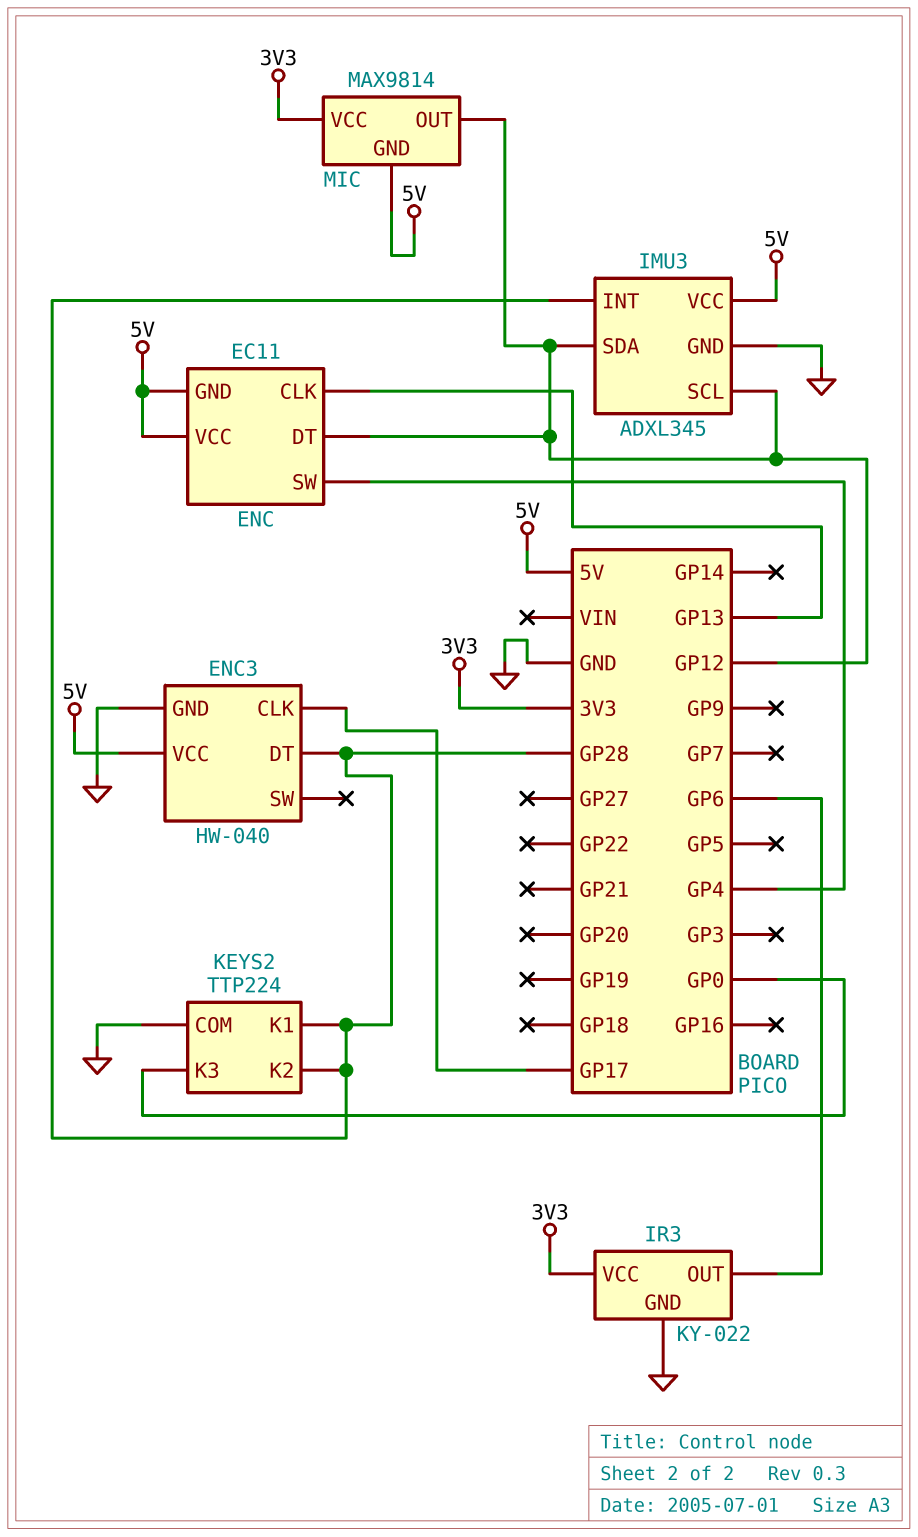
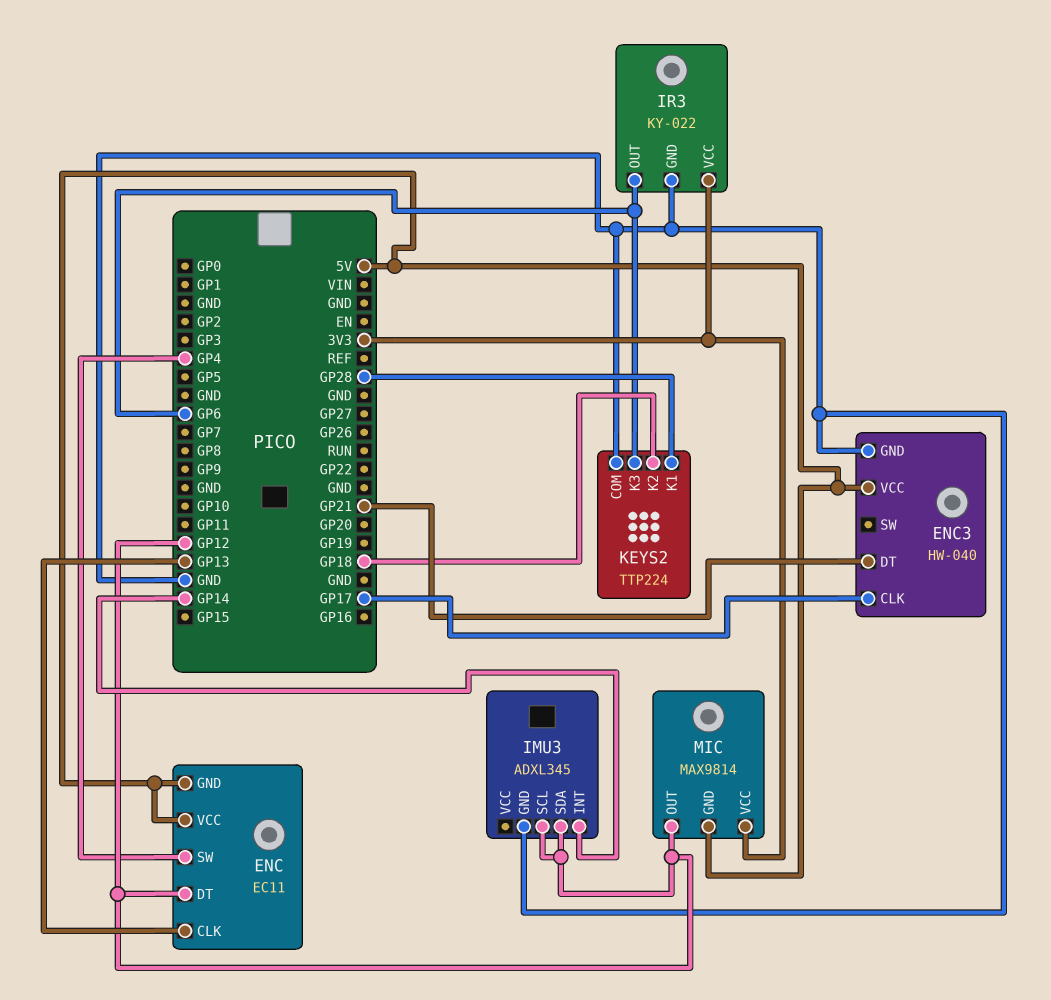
ENC3 pin DT: GP28 -> GP21
IMU3 pin INT: GP28 -> GP14
IMU3 pin VCC: 5V -> none
KEYS2 pin K2: GP28 -> GP18
KEYS2 pin K3: GP0 -> GP6

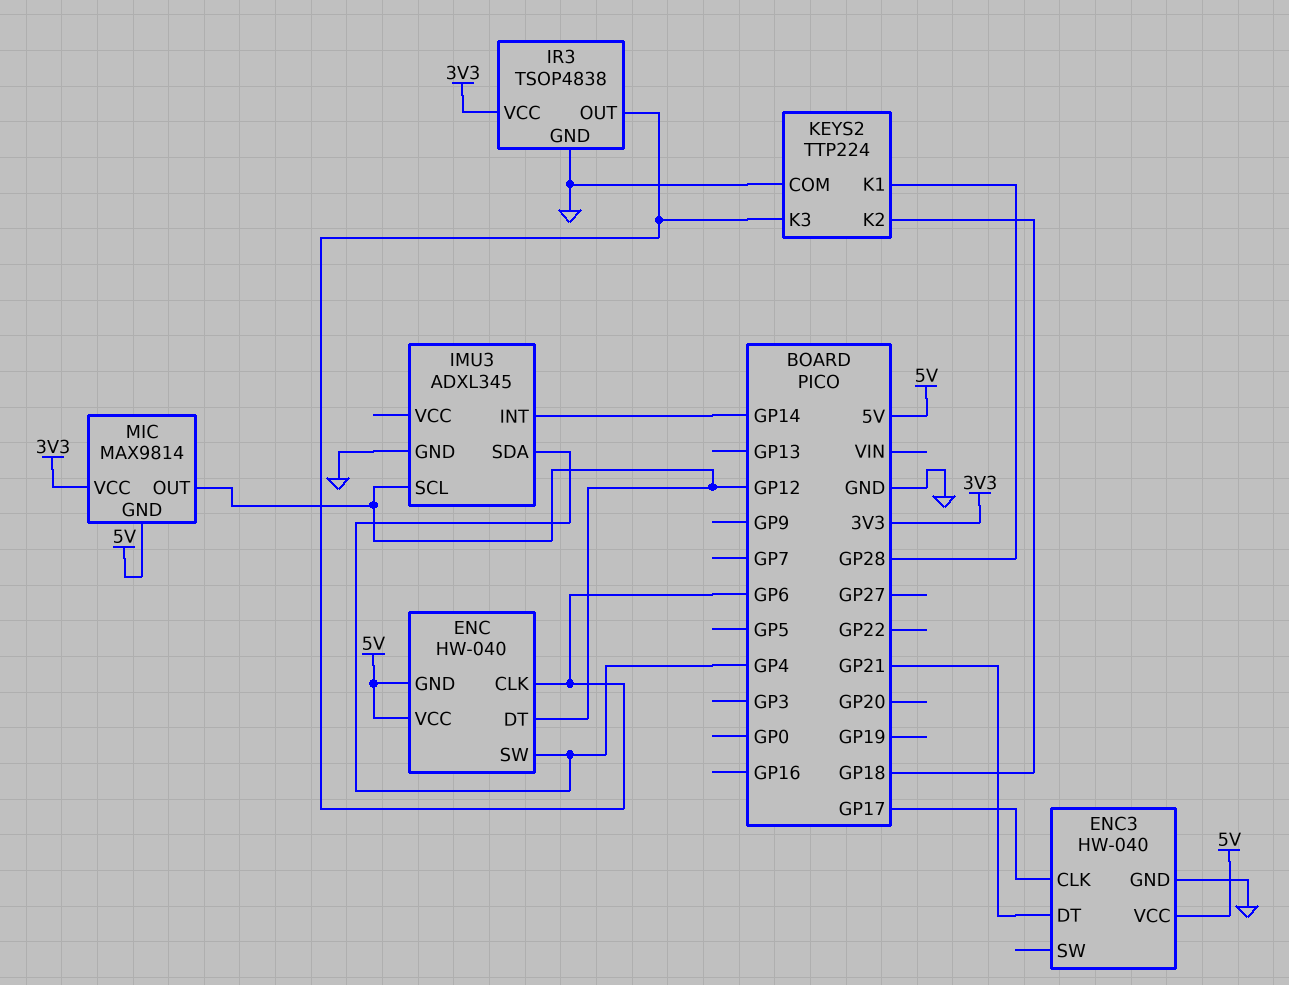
ENC: EC11 -> HW-040
ENC pin CLK: GP13 -> GP6
IMU3 pin SDA: GP12 -> GP4
IR3: KY-022 -> TSOP4838

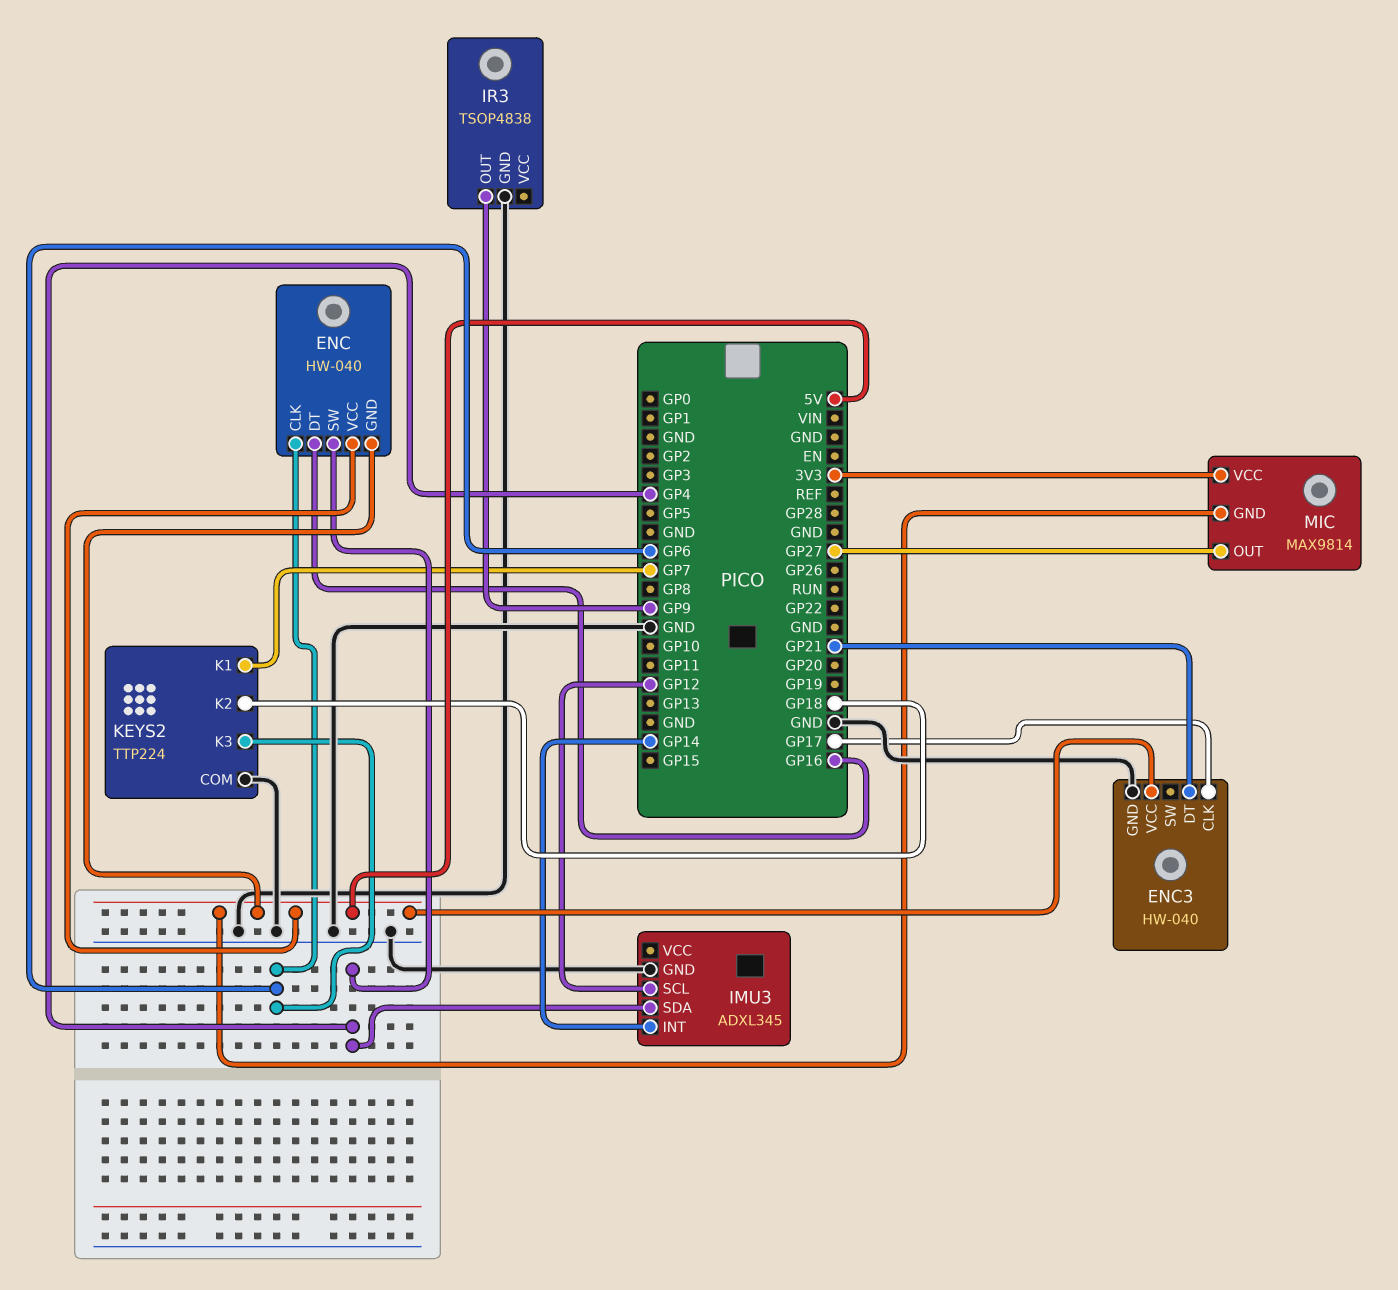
ENC pin DT: GP12 -> GP16
IR3 pin OUT: GP6 -> GP9
IR3 pin VCC: 3V3 -> none
KEYS2 pin K1: GP28 -> GP7
MIC pin OUT: GP12 -> GP27

